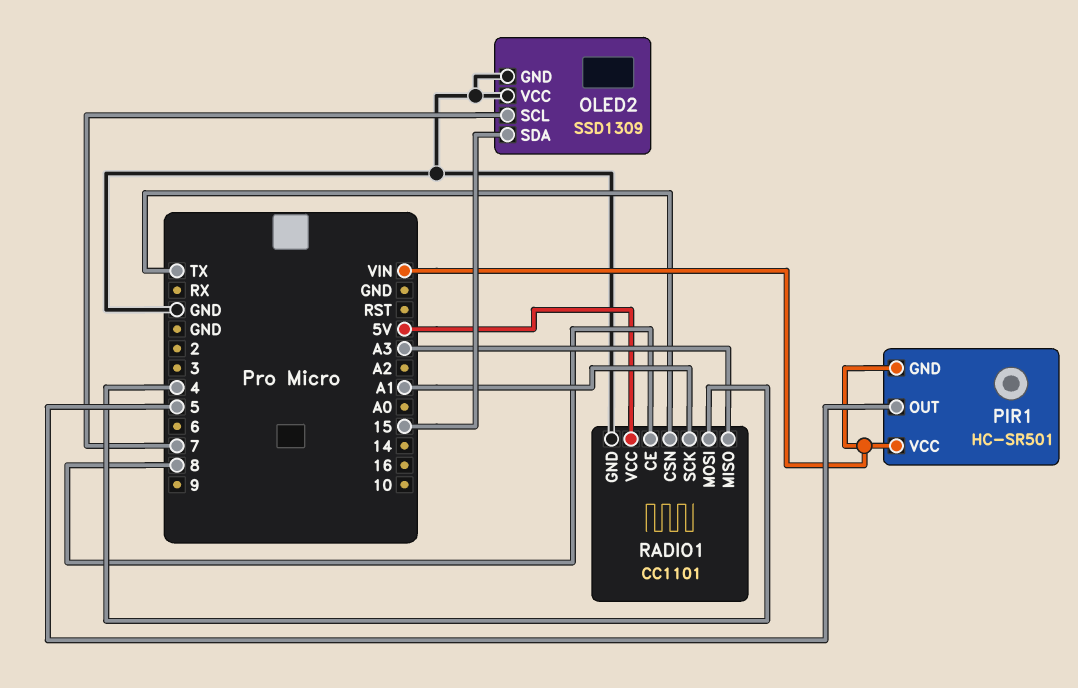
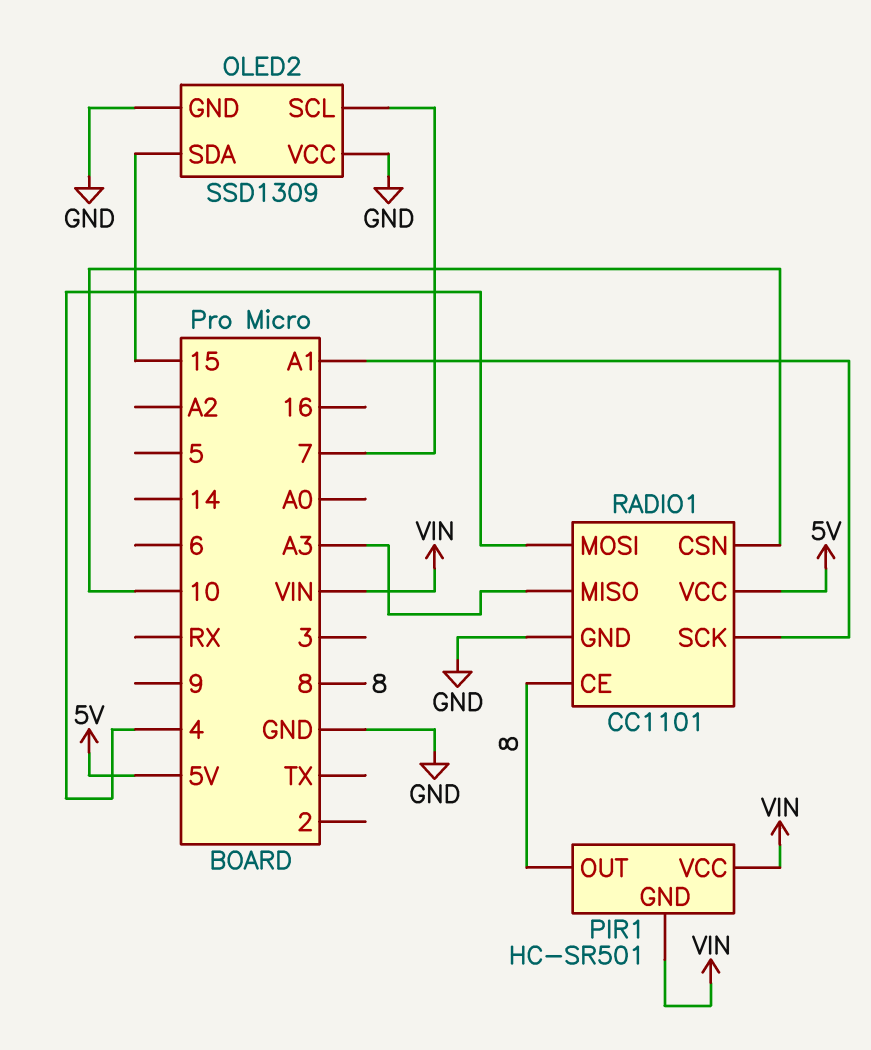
PIR1 pin OUT: 5 -> 8
RADIO1 pin CSN: TX -> 10

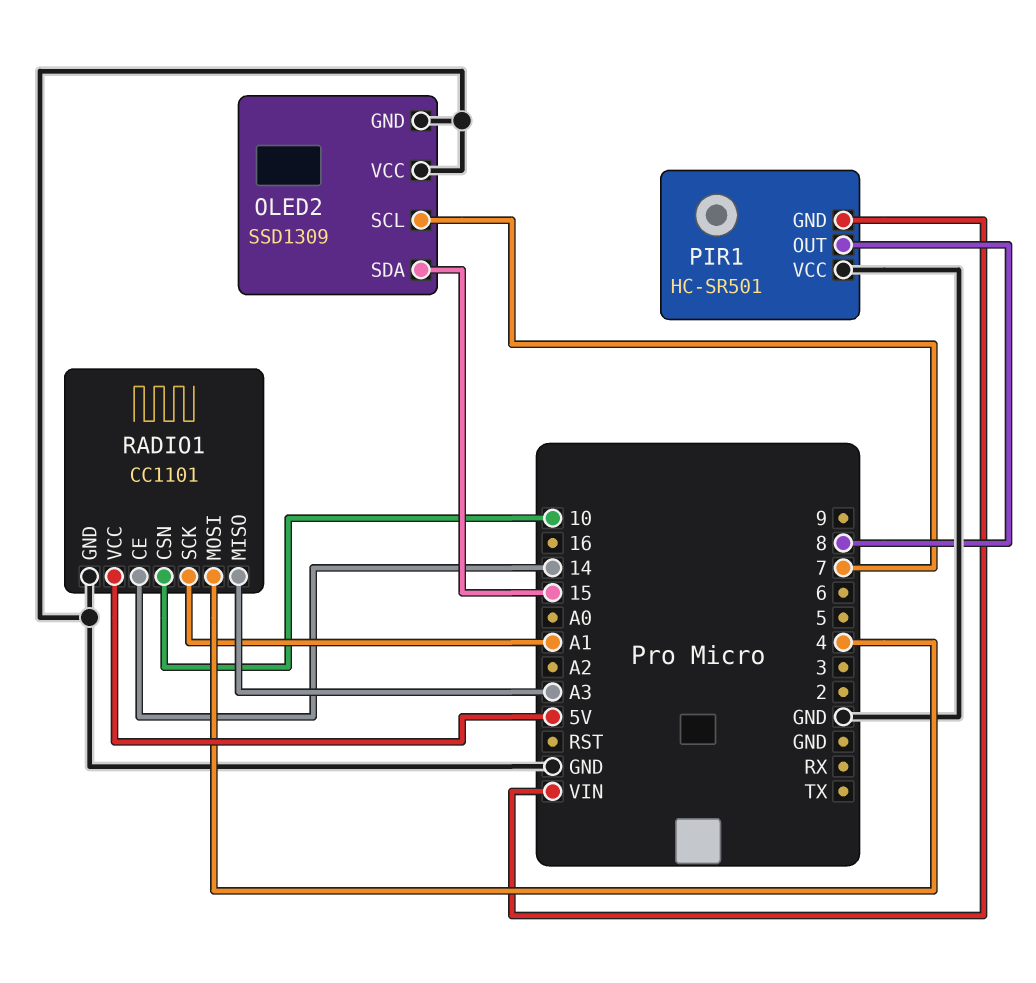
PIR1 pin VCC: VIN -> GND
RADIO1 pin CE: 8 -> 14

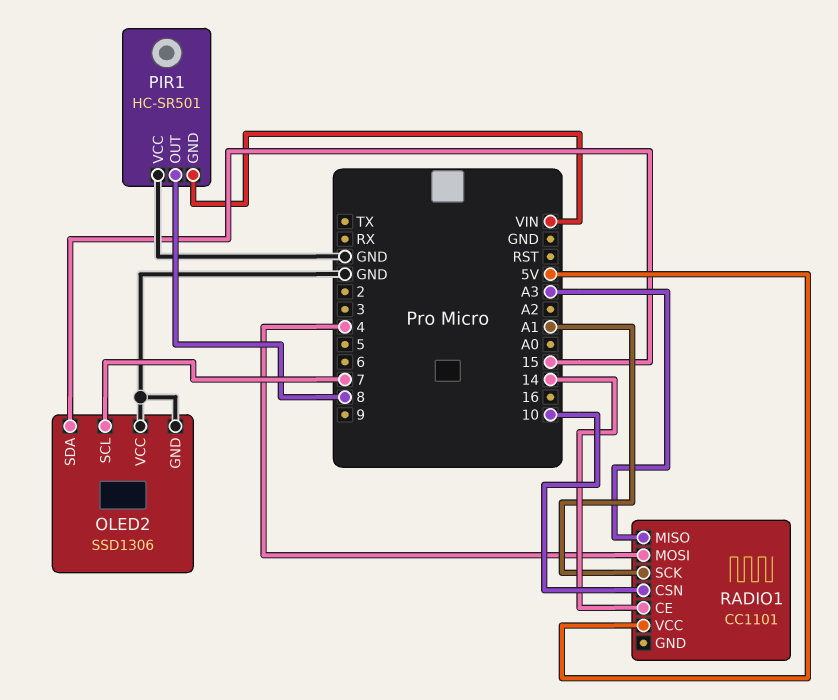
OLED2: SSD1309 -> SSD1306
RADIO1 pin GND: GND -> none

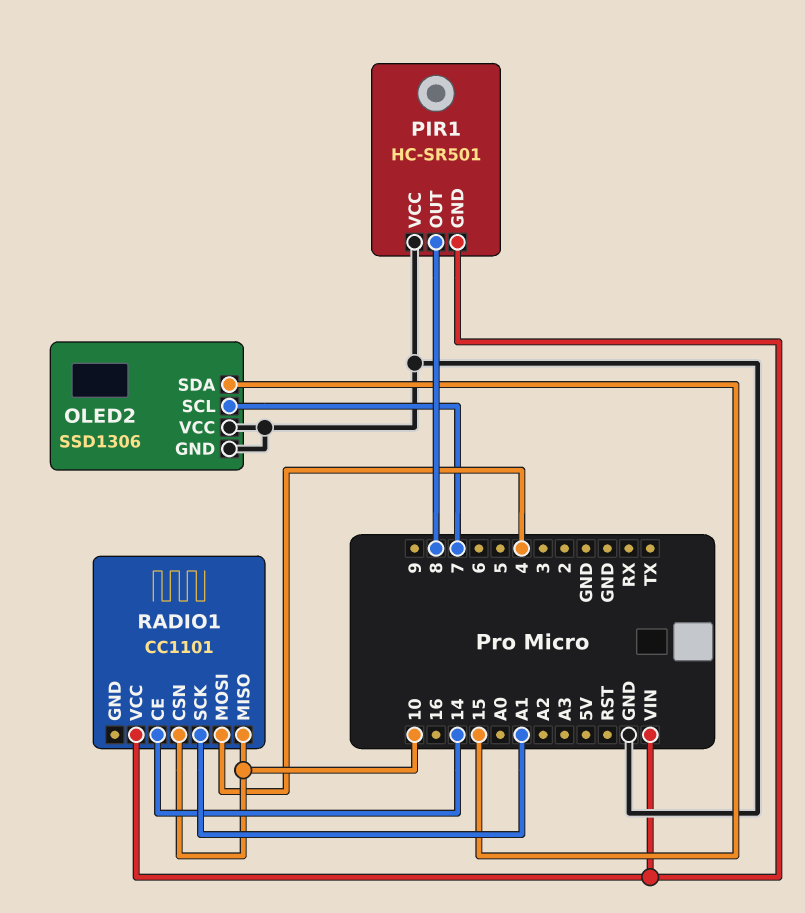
RADIO1 pin MISO: A3 -> 10
RADIO1 pin VCC: 5V -> VIN

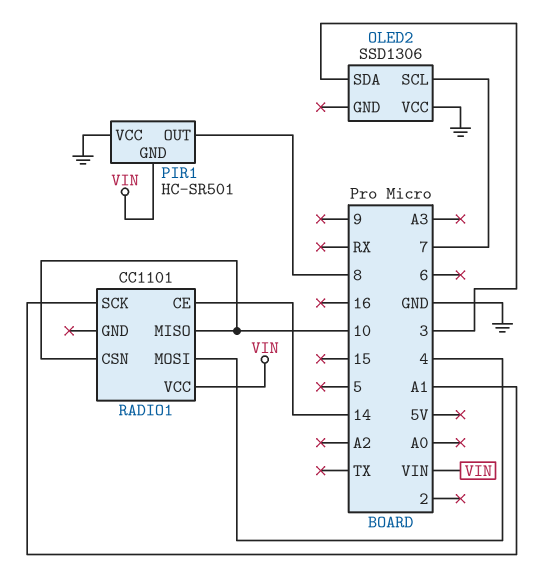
OLED2 pin GND: GND -> none
OLED2 pin SDA: 15 -> 3

